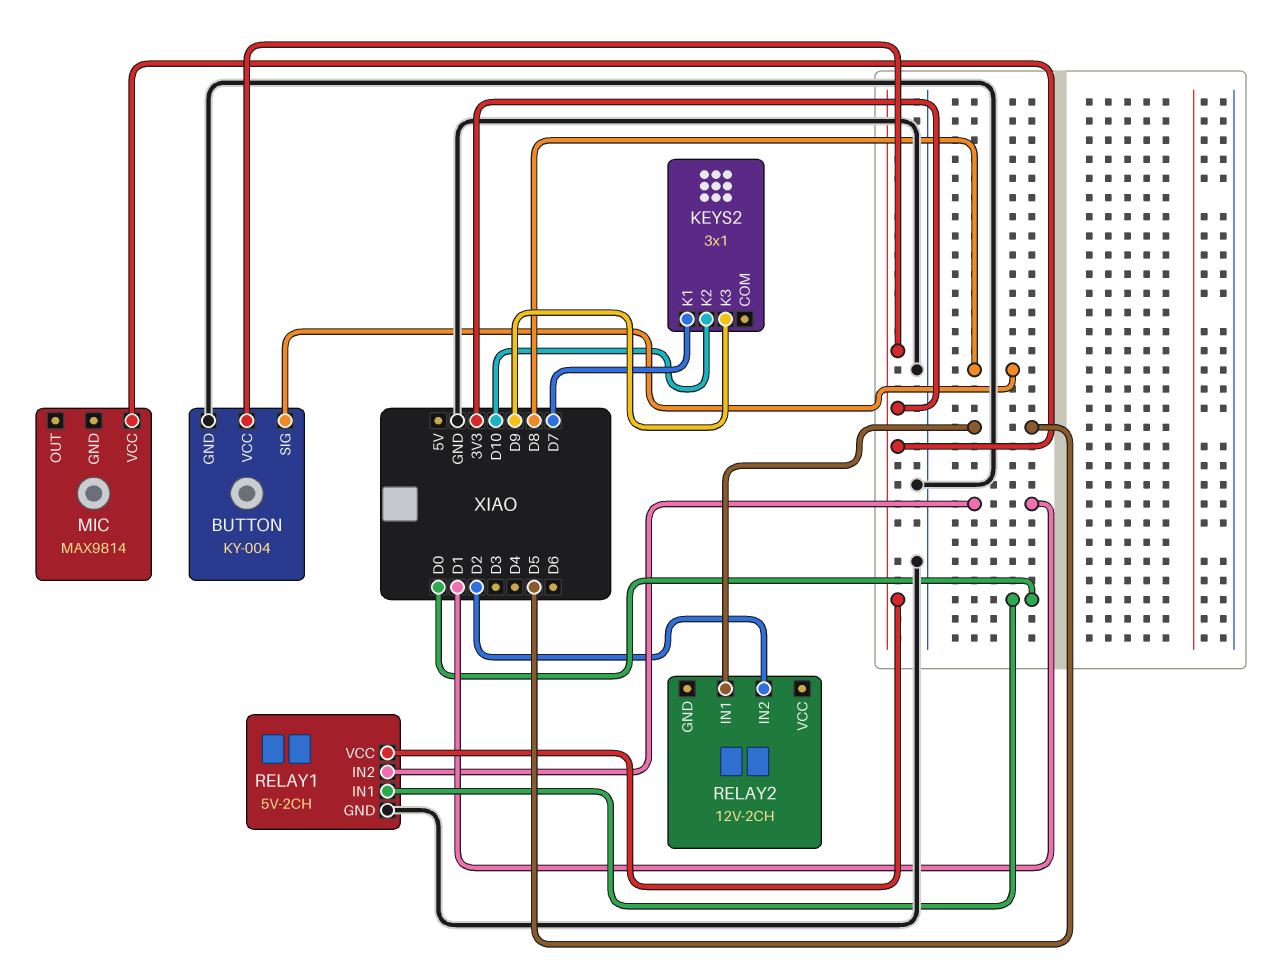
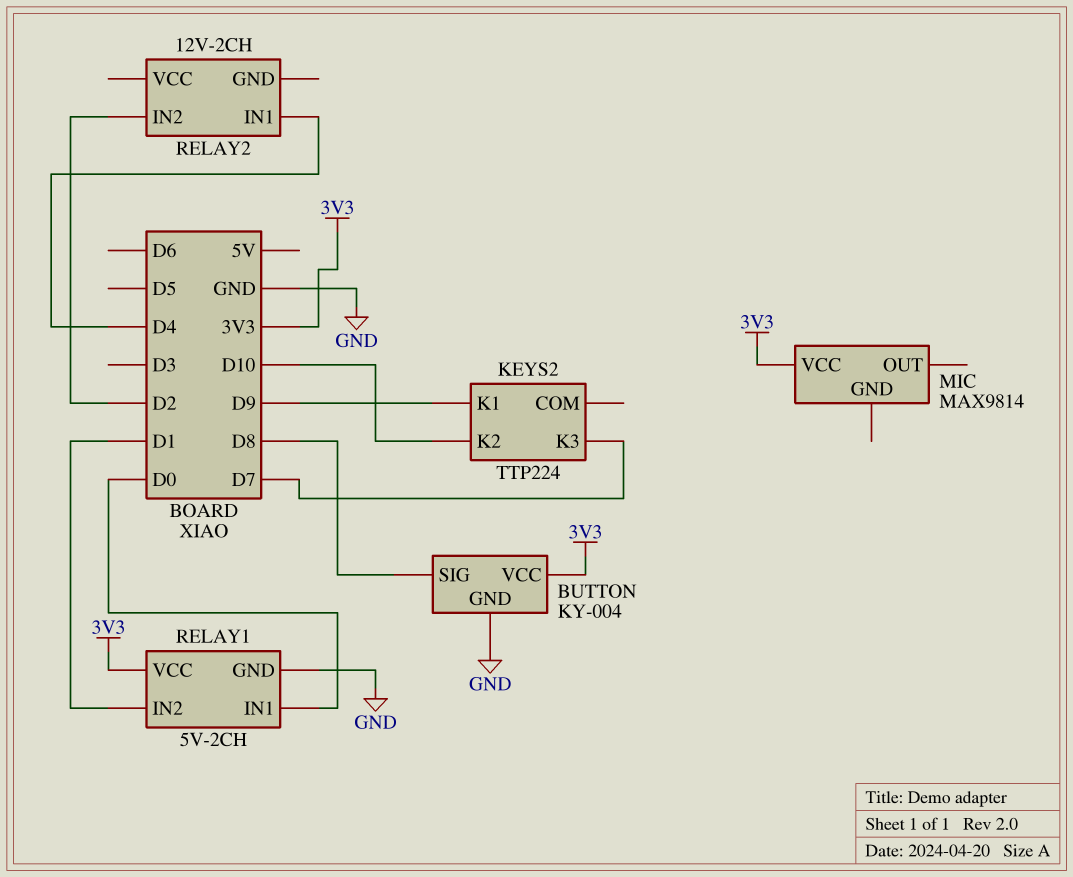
KEYS2: 3x1 -> TTP224
KEYS2 pin K1: D7 -> D9
KEYS2 pin K3: D9 -> D7
RELAY2 pin IN1: D5 -> D4

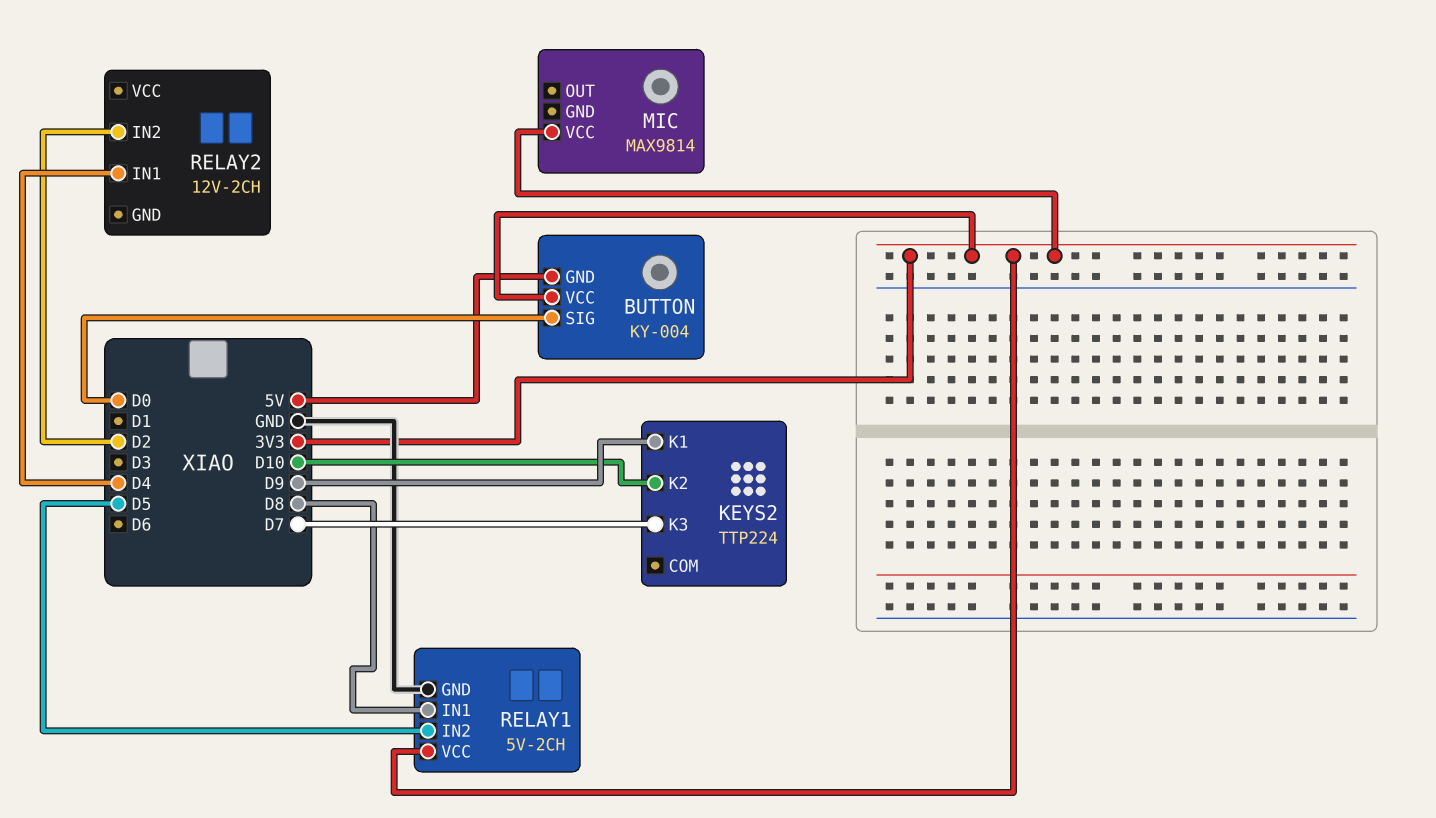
BUTTON pin GND: GND -> 5V
BUTTON pin SIG: D8 -> D0
RELAY1 pin IN1: D0 -> D8
RELAY1 pin IN2: D1 -> D5

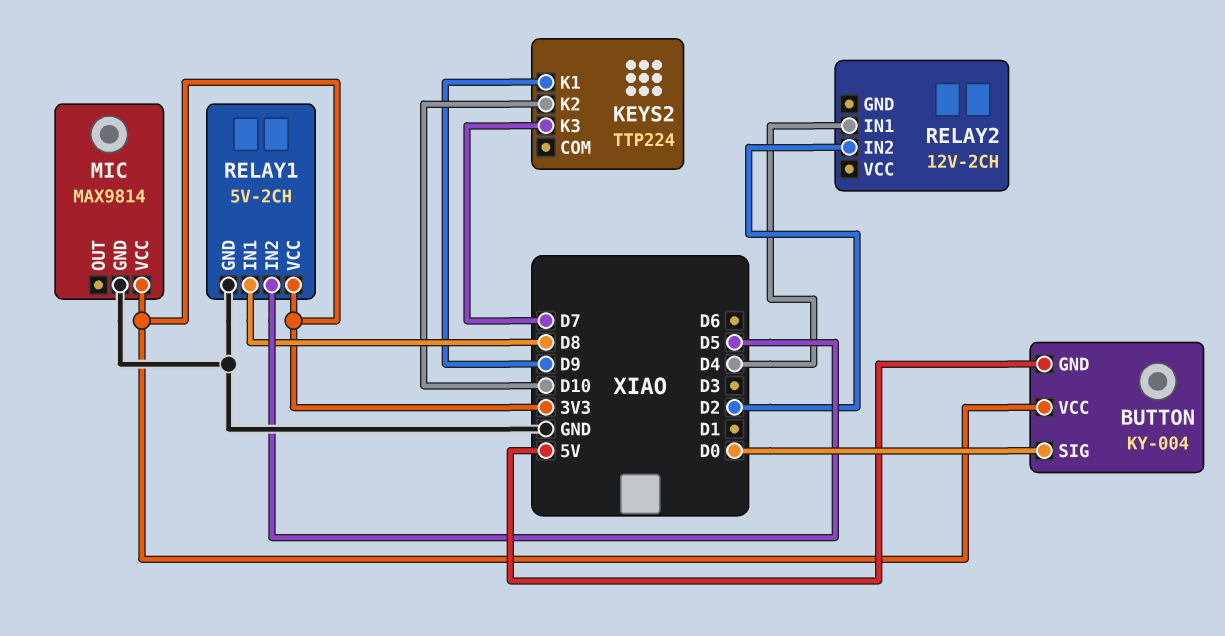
MIC pin GND: none -> GND

